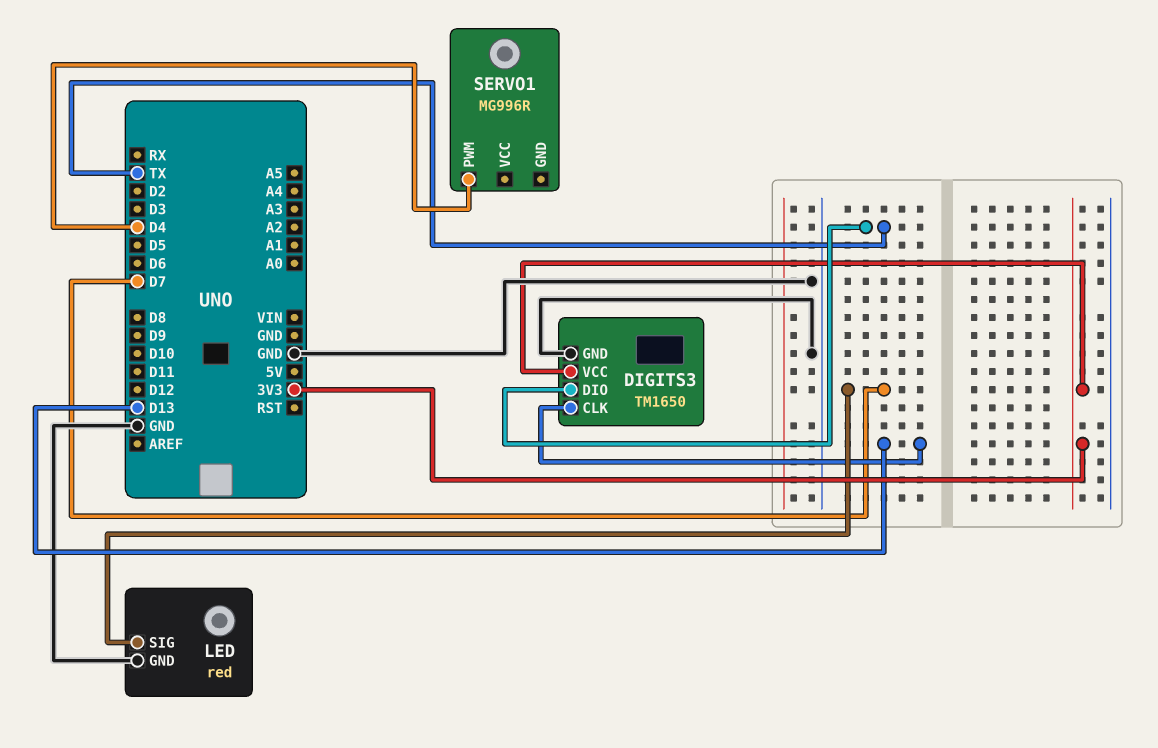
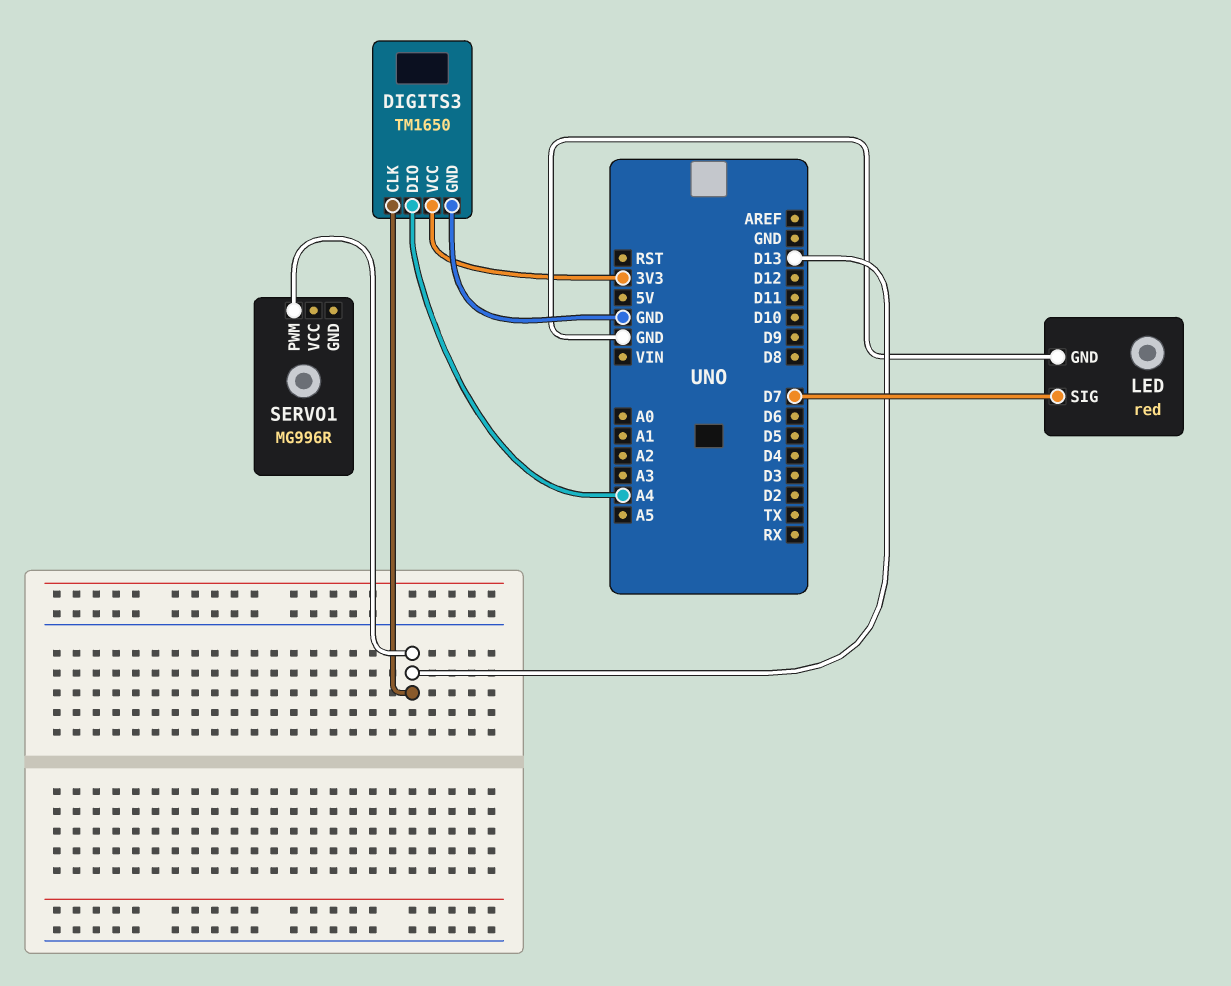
DIGITS3 pin DIO: TX -> A4
SERVO1 pin PWM: D4 -> D13

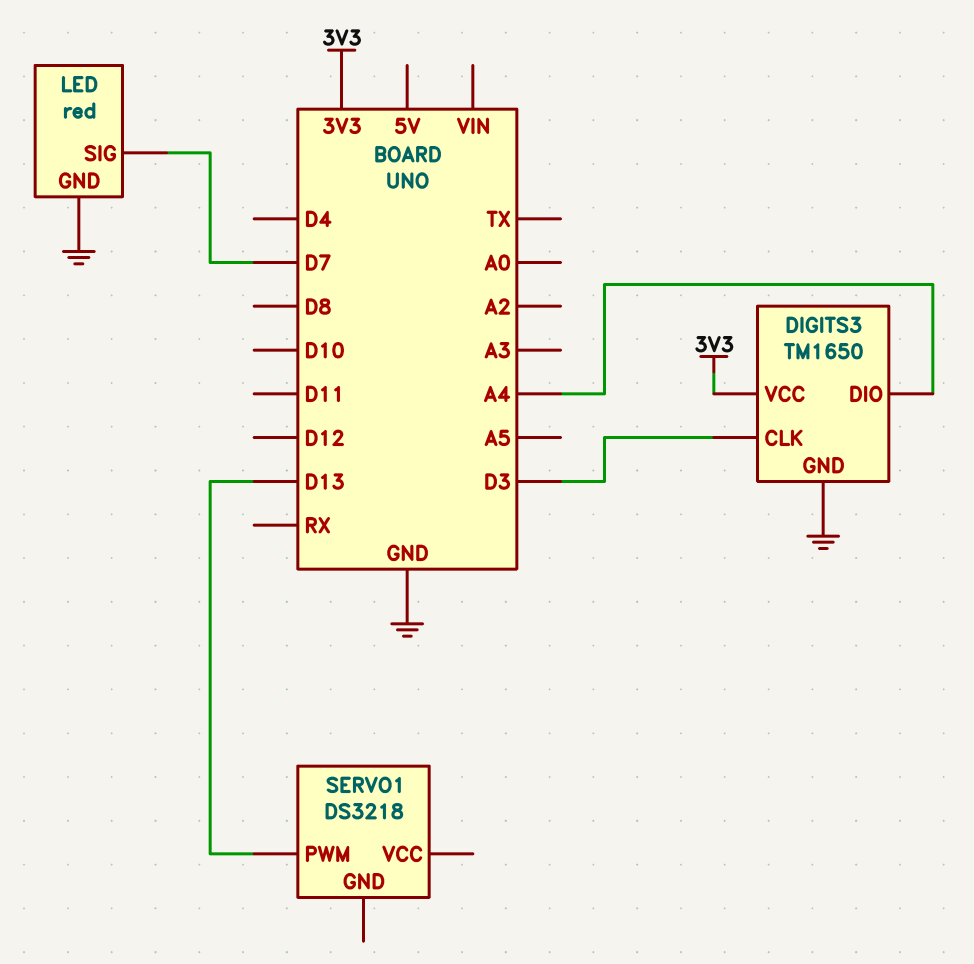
DIGITS3 pin CLK: D13 -> D3
SERVO1: MG996R -> DS3218

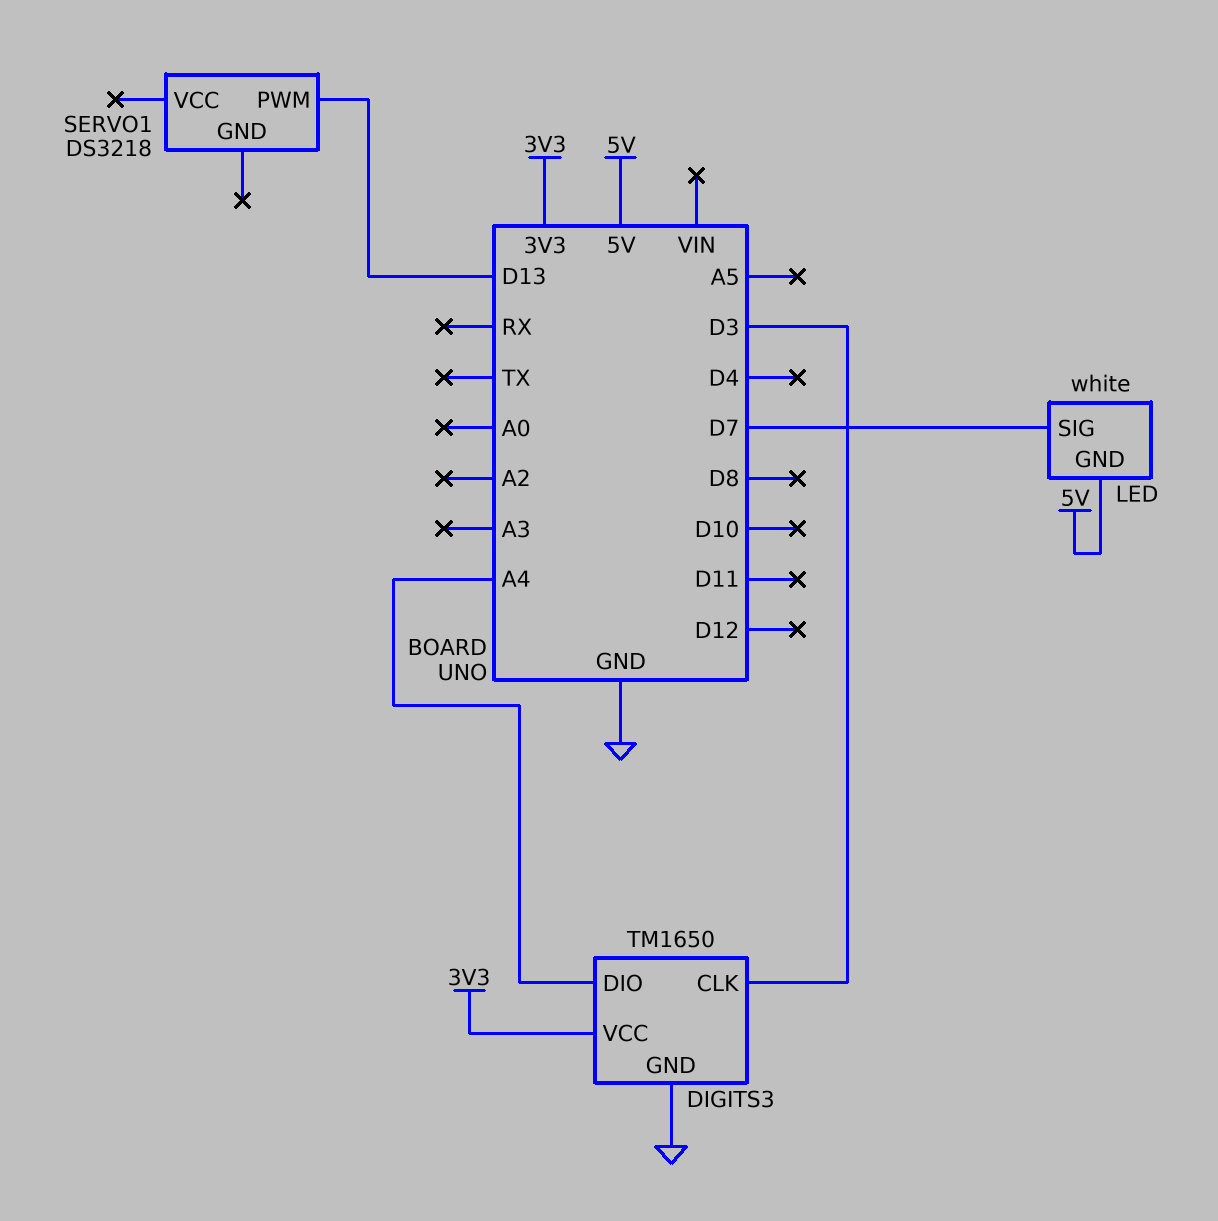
LED: red -> white
LED pin GND: GND -> 5V

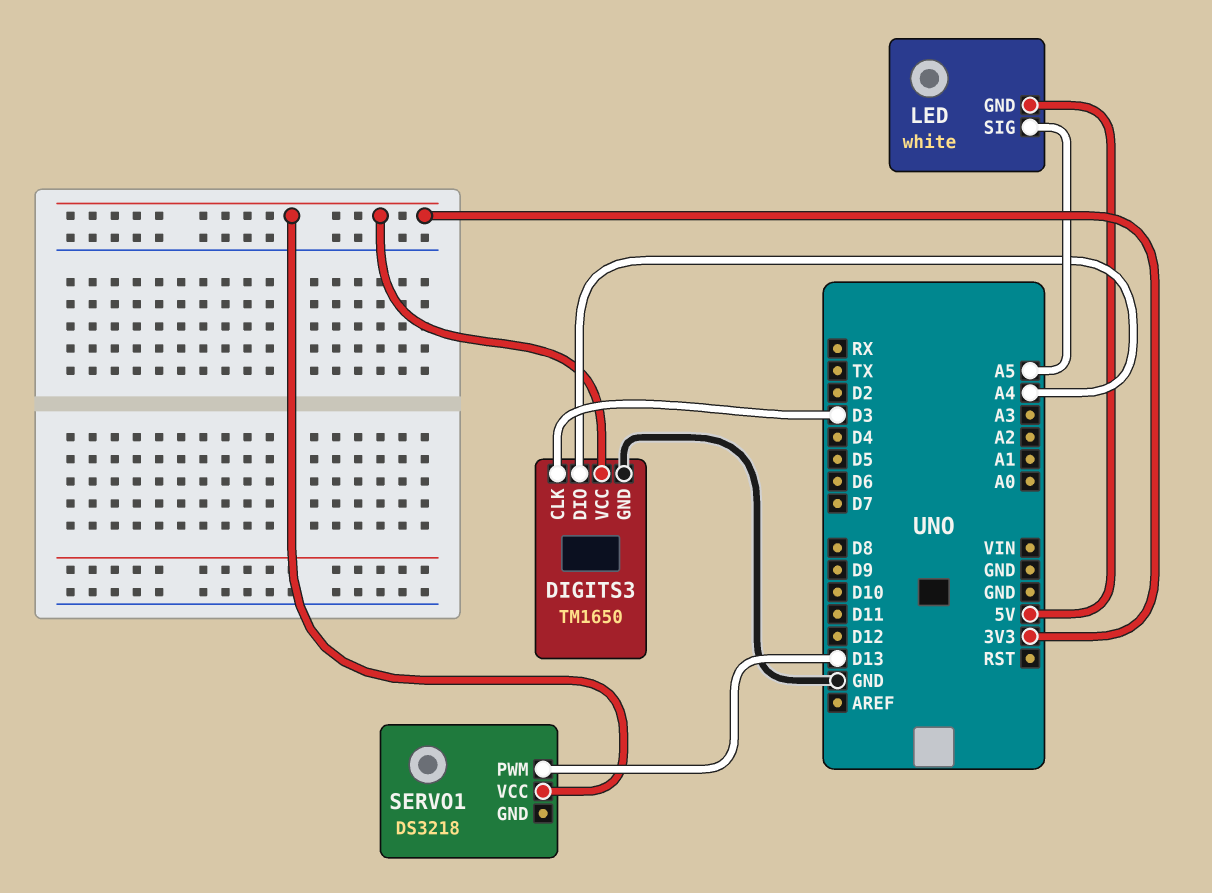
LED pin SIG: D7 -> A5
SERVO1 pin VCC: none -> 3V3

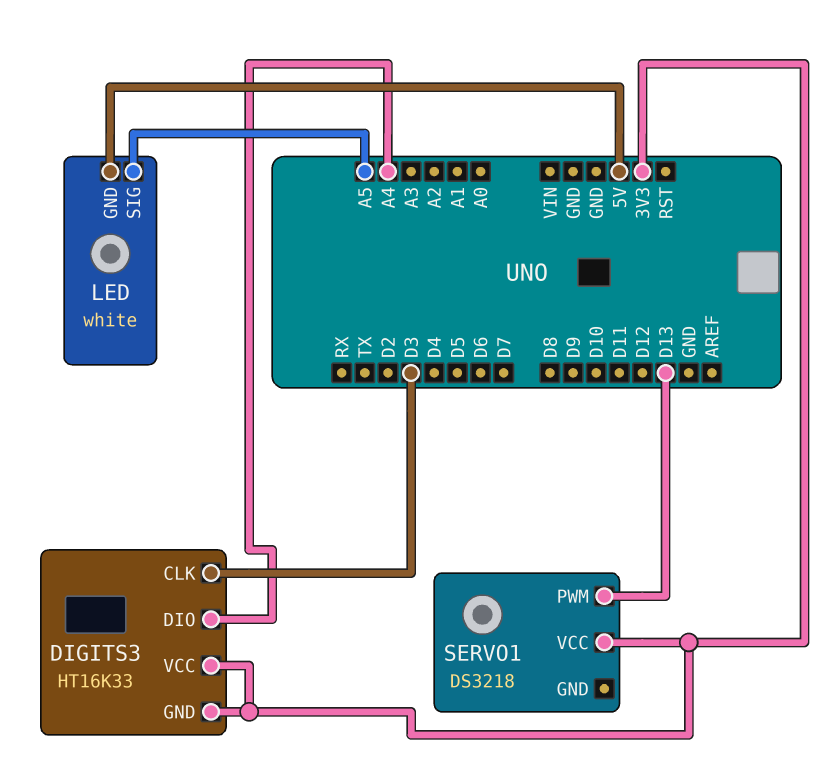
DIGITS3: TM1650 -> HT16K33
DIGITS3 pin GND: GND -> 3V3

